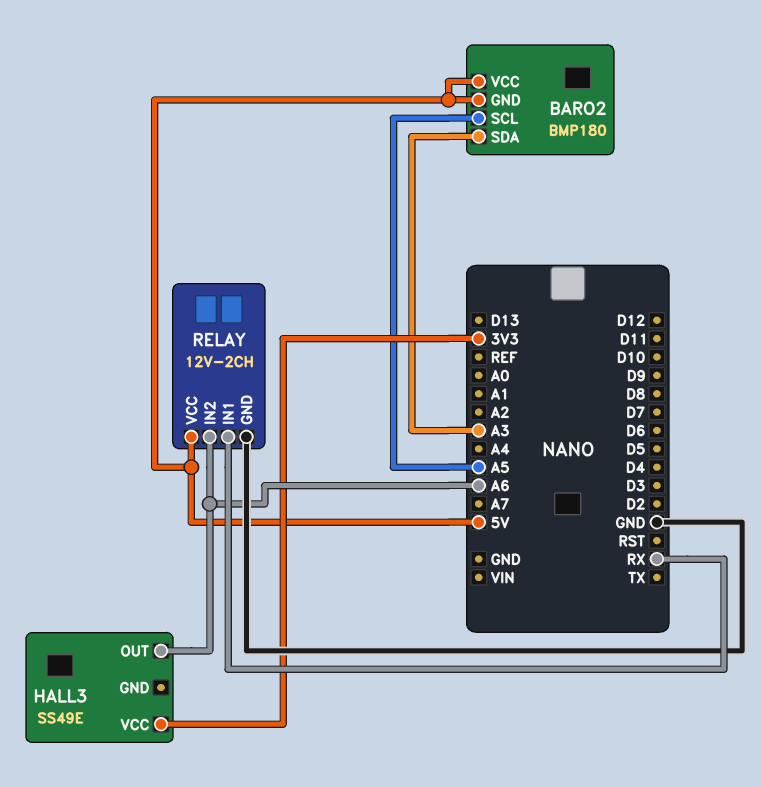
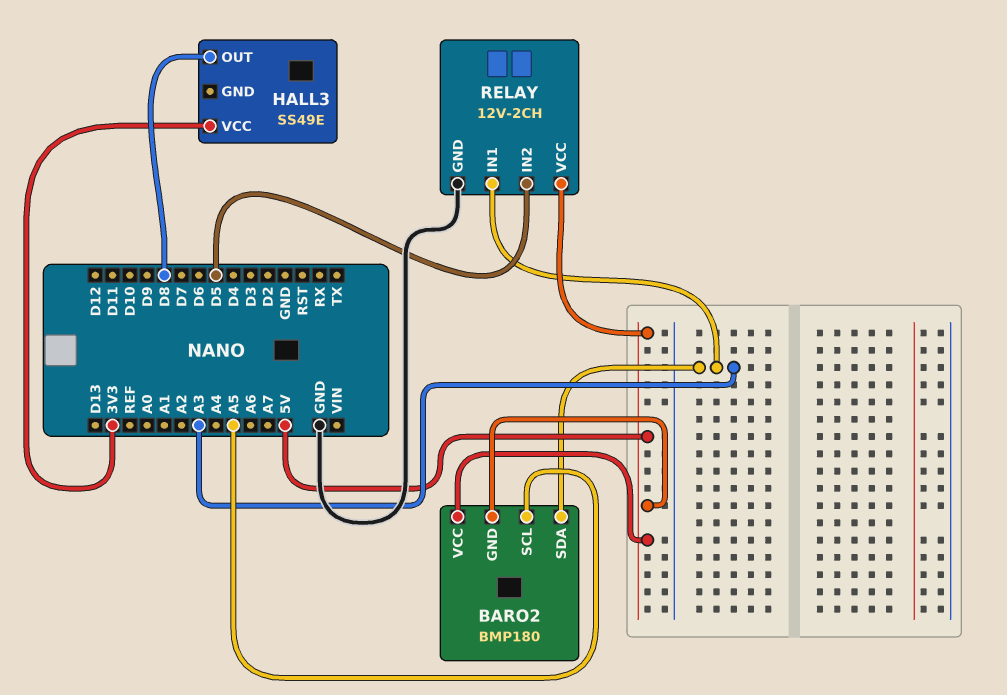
HALL3 pin OUT: A6 -> D8
RELAY pin IN1: RX -> A3
RELAY pin IN2: A6 -> D5

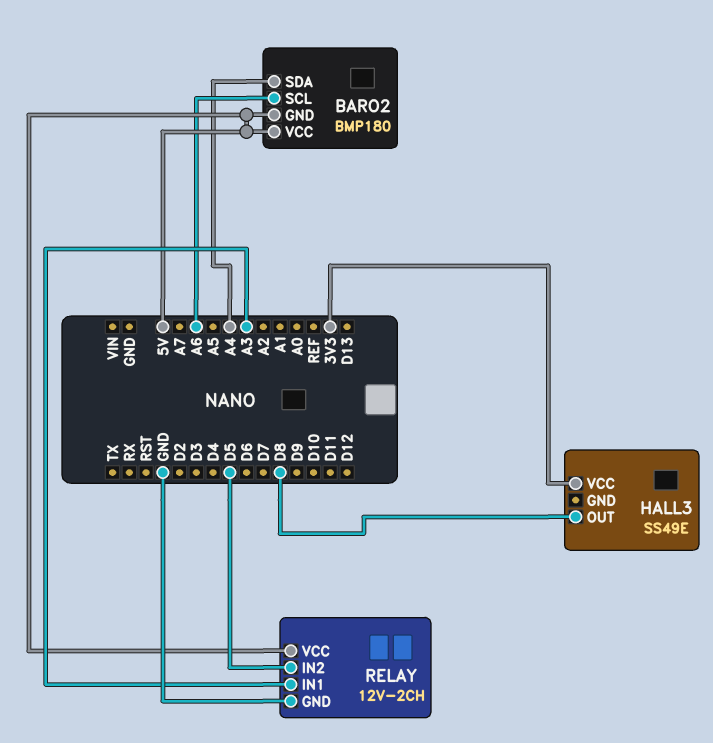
BARO2 pin SCL: A5 -> A6
BARO2 pin SDA: A3 -> A4

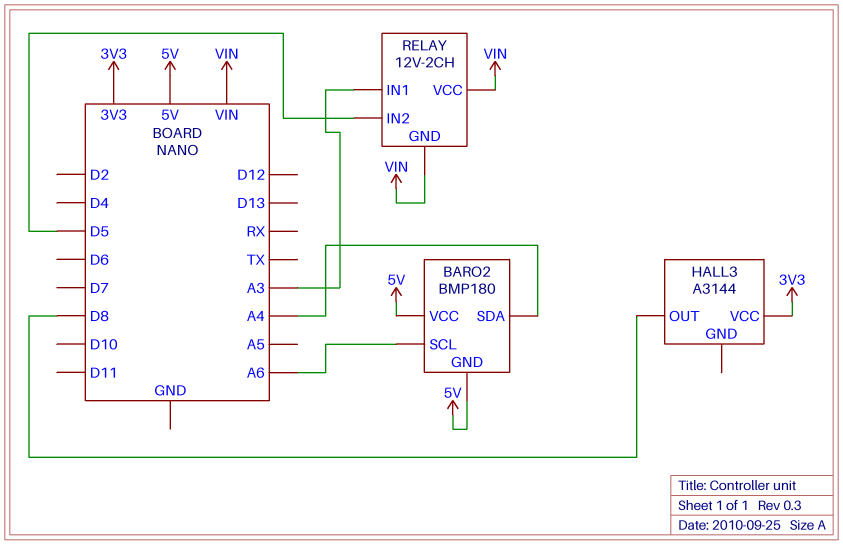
HALL3: SS49E -> A3144
RELAY pin GND: GND -> VIN
RELAY pin VCC: 5V -> VIN

